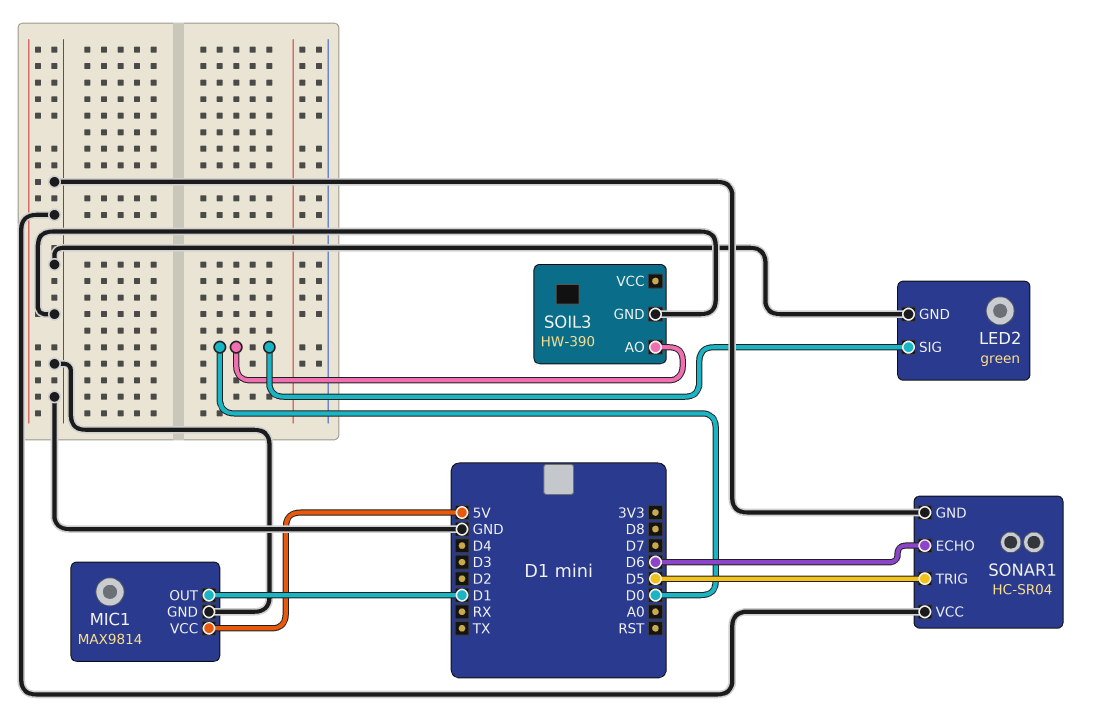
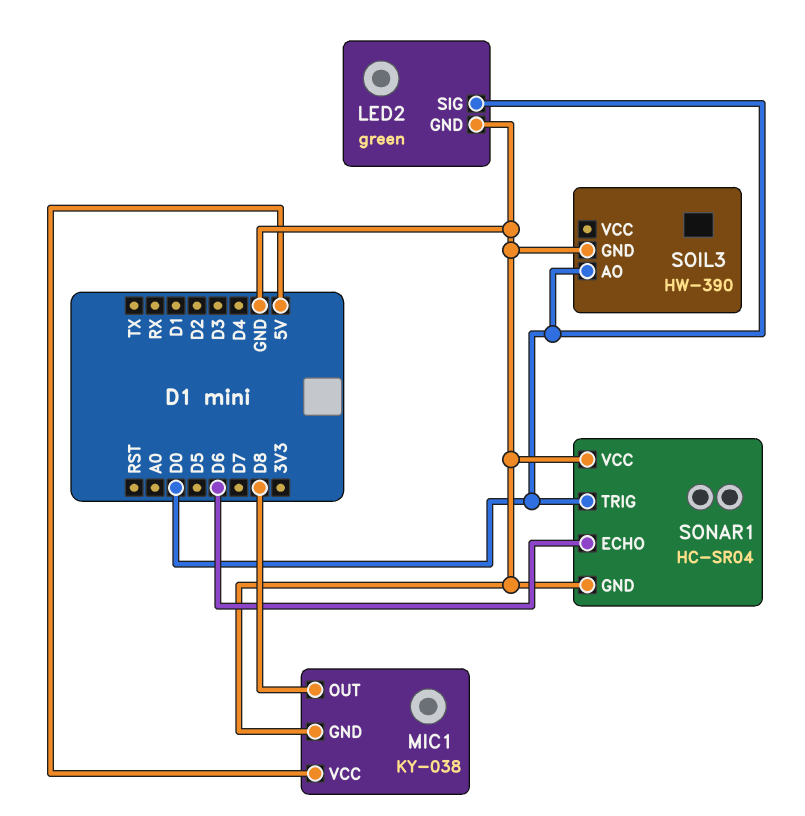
MIC1: MAX9814 -> KY-038
MIC1 pin OUT: D1 -> D8
SONAR1 pin TRIG: D5 -> D0

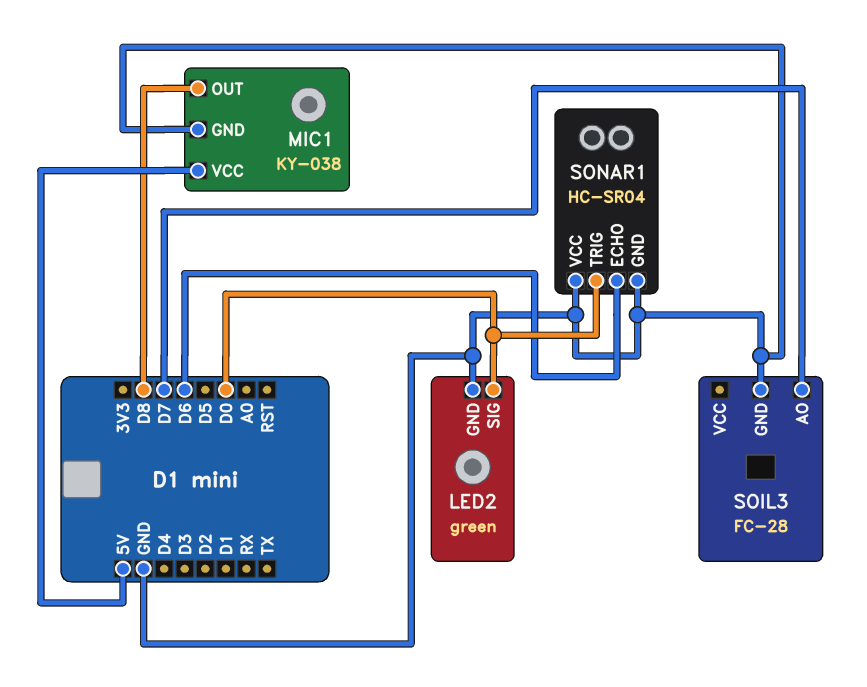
SOIL3: HW-390 -> FC-28
SOIL3 pin AO: D0 -> D7

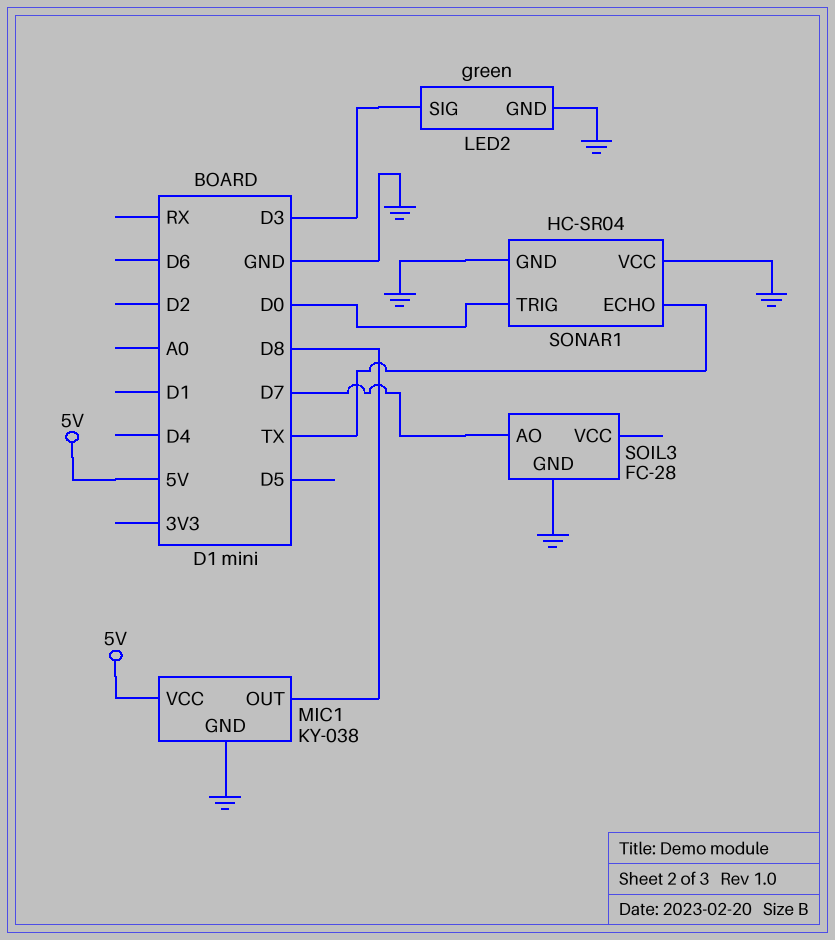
LED2 pin SIG: D0 -> D3
SONAR1 pin ECHO: D6 -> TX

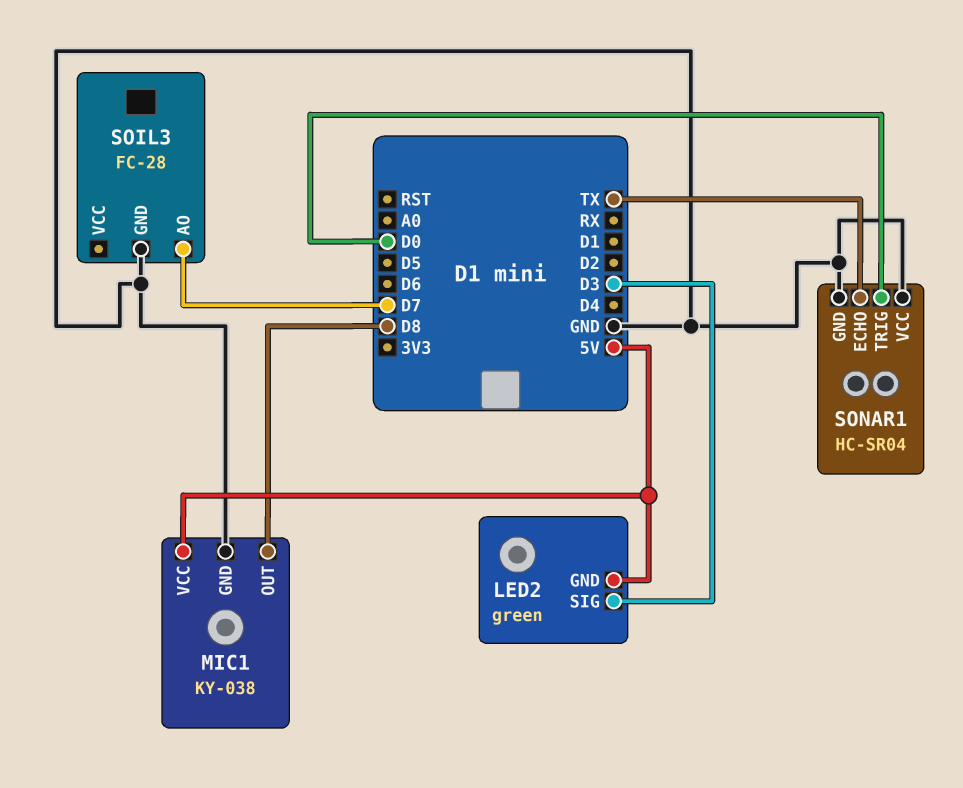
LED2 pin GND: GND -> 5V

